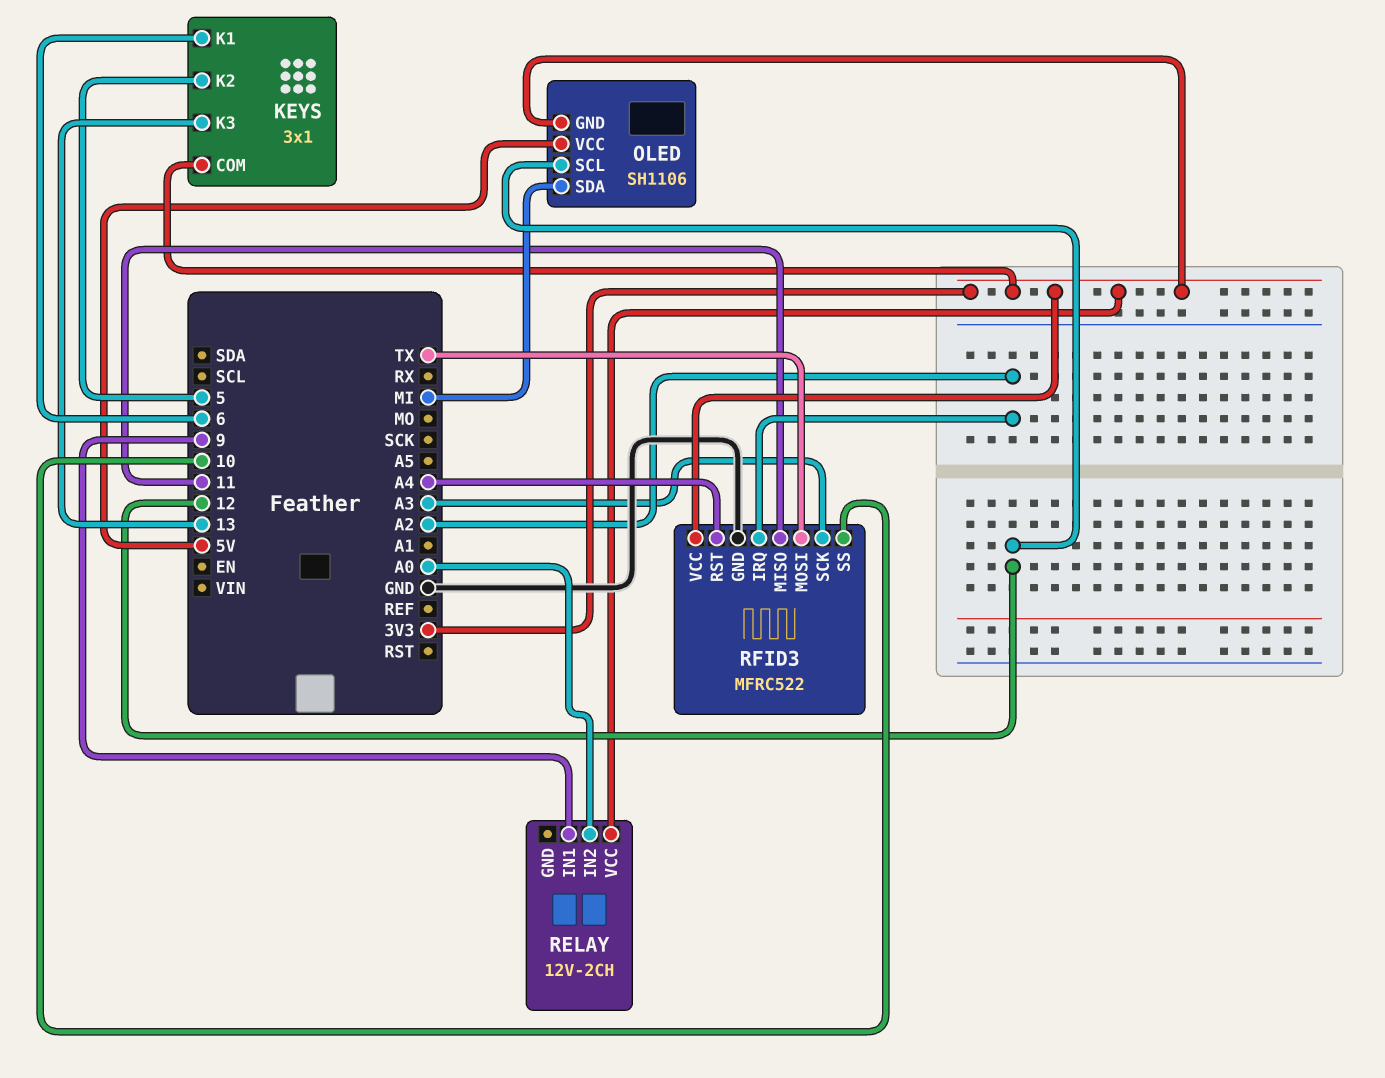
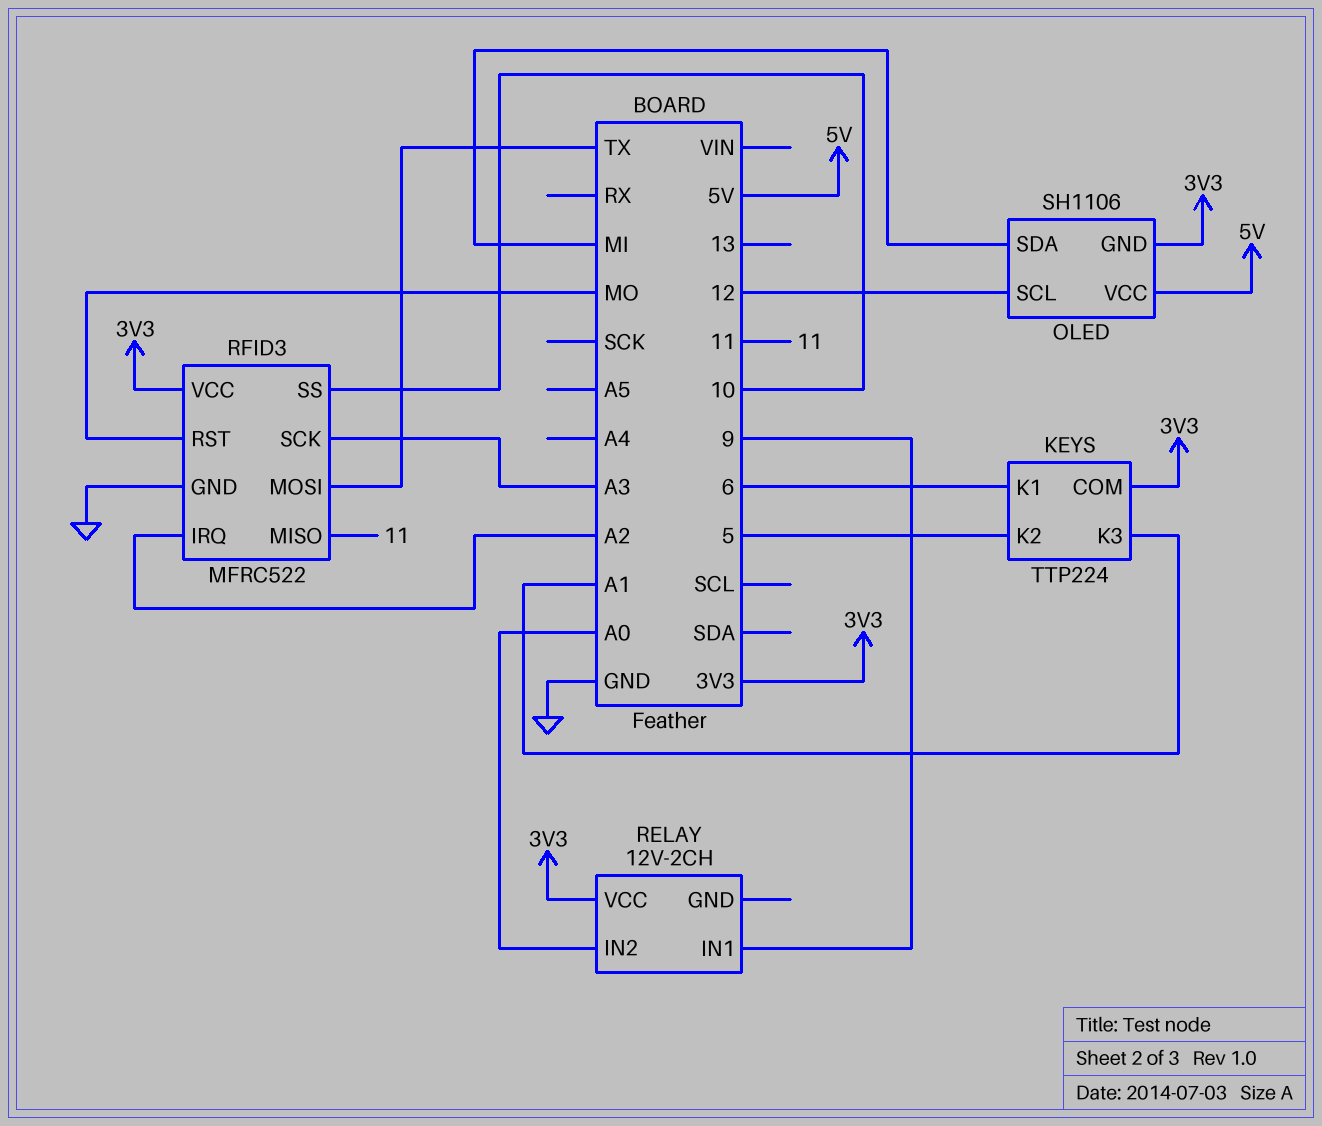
KEYS: 3x1 -> TTP224
KEYS pin K3: 13 -> A1
RFID3 pin RST: A4 -> MO

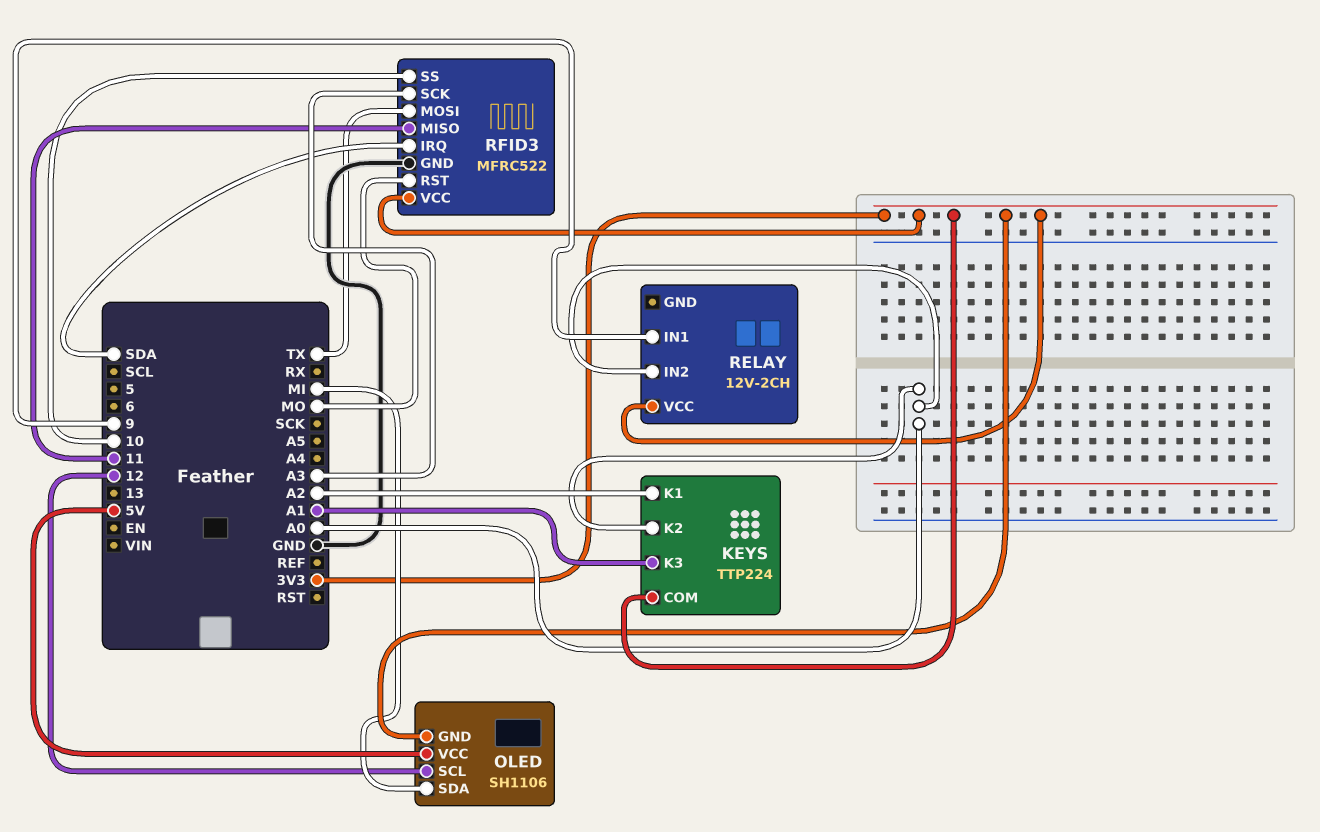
KEYS pin K1: 6 -> A2
KEYS pin K2: 5 -> A0
RFID3 pin IRQ: A2 -> SDA

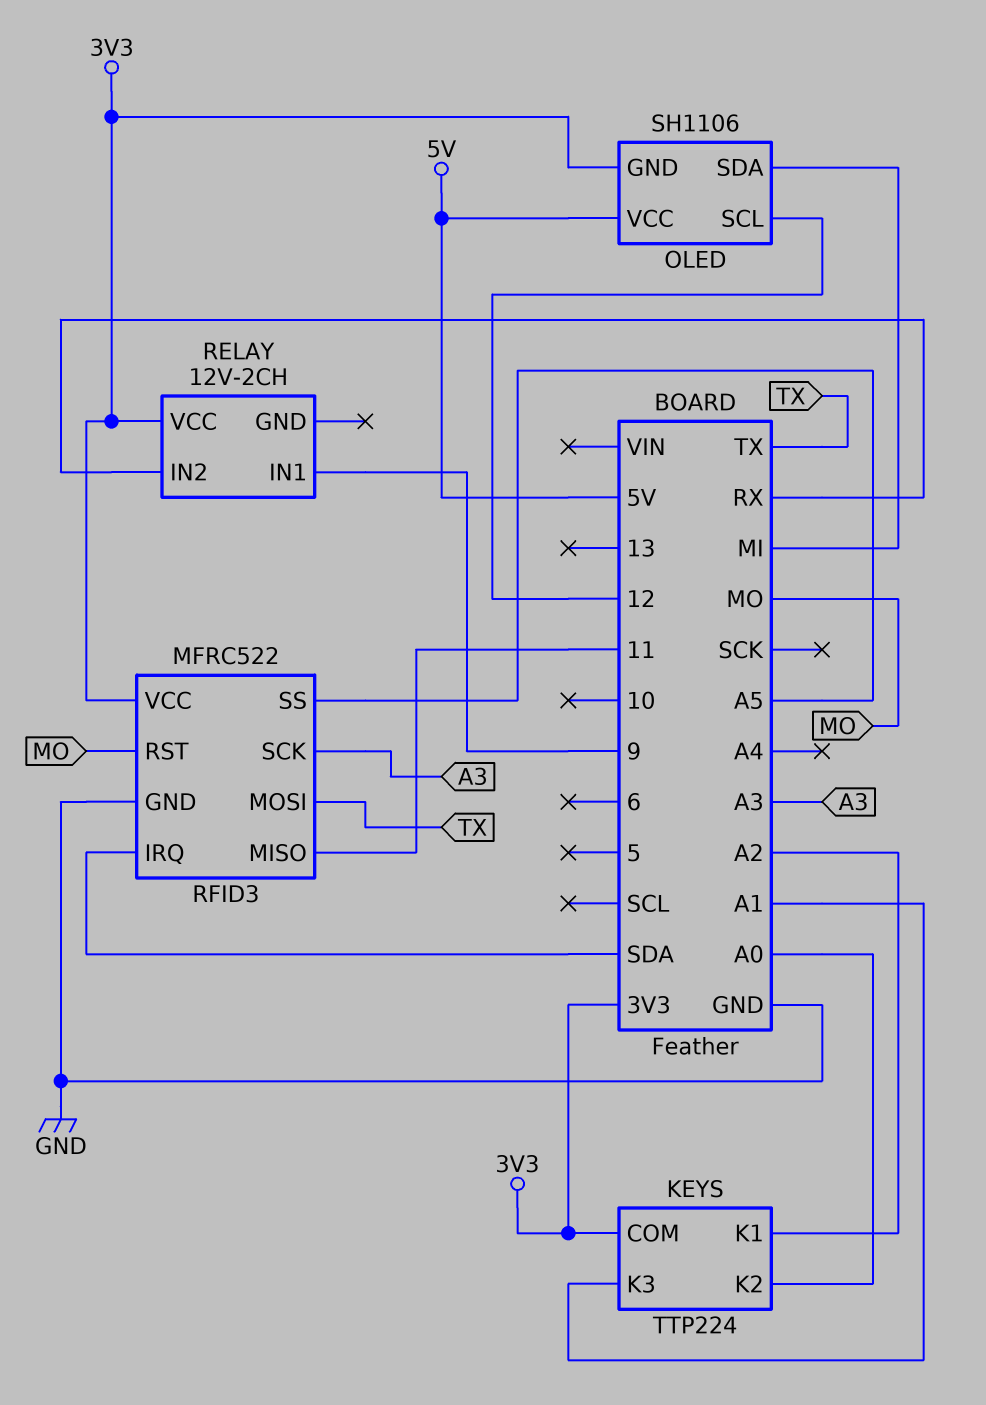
RELAY pin IN2: A0 -> RX
RFID3 pin SS: 10 -> A5

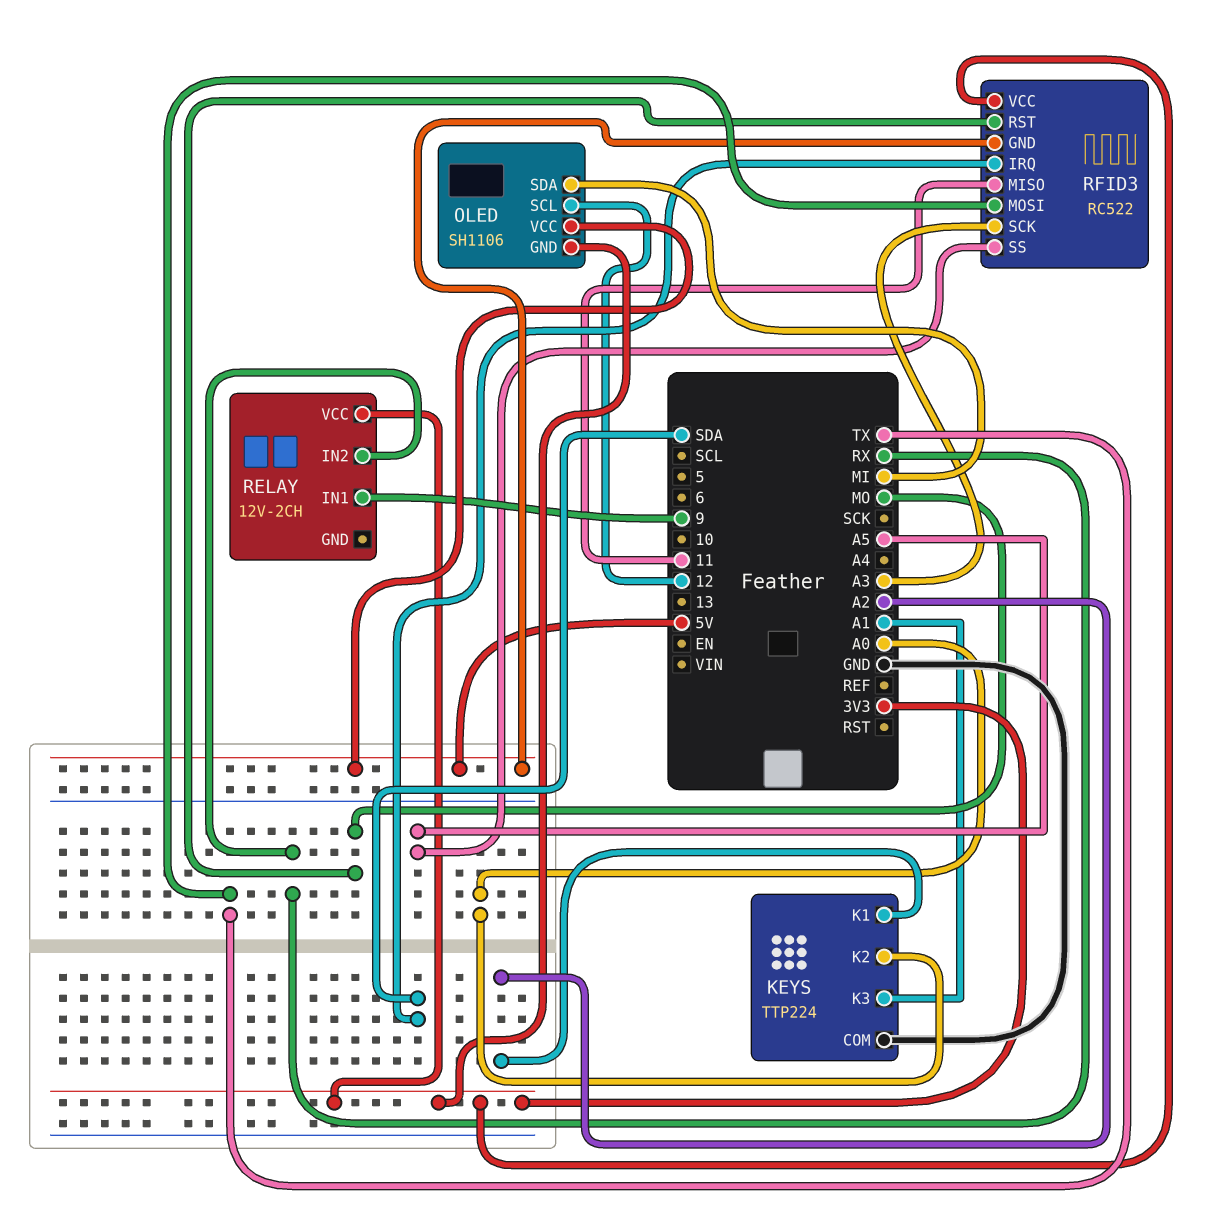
KEYS pin COM: 3V3 -> GND
RFID3: MFRC522 -> RC522
RFID3 pin GND: GND -> 5V

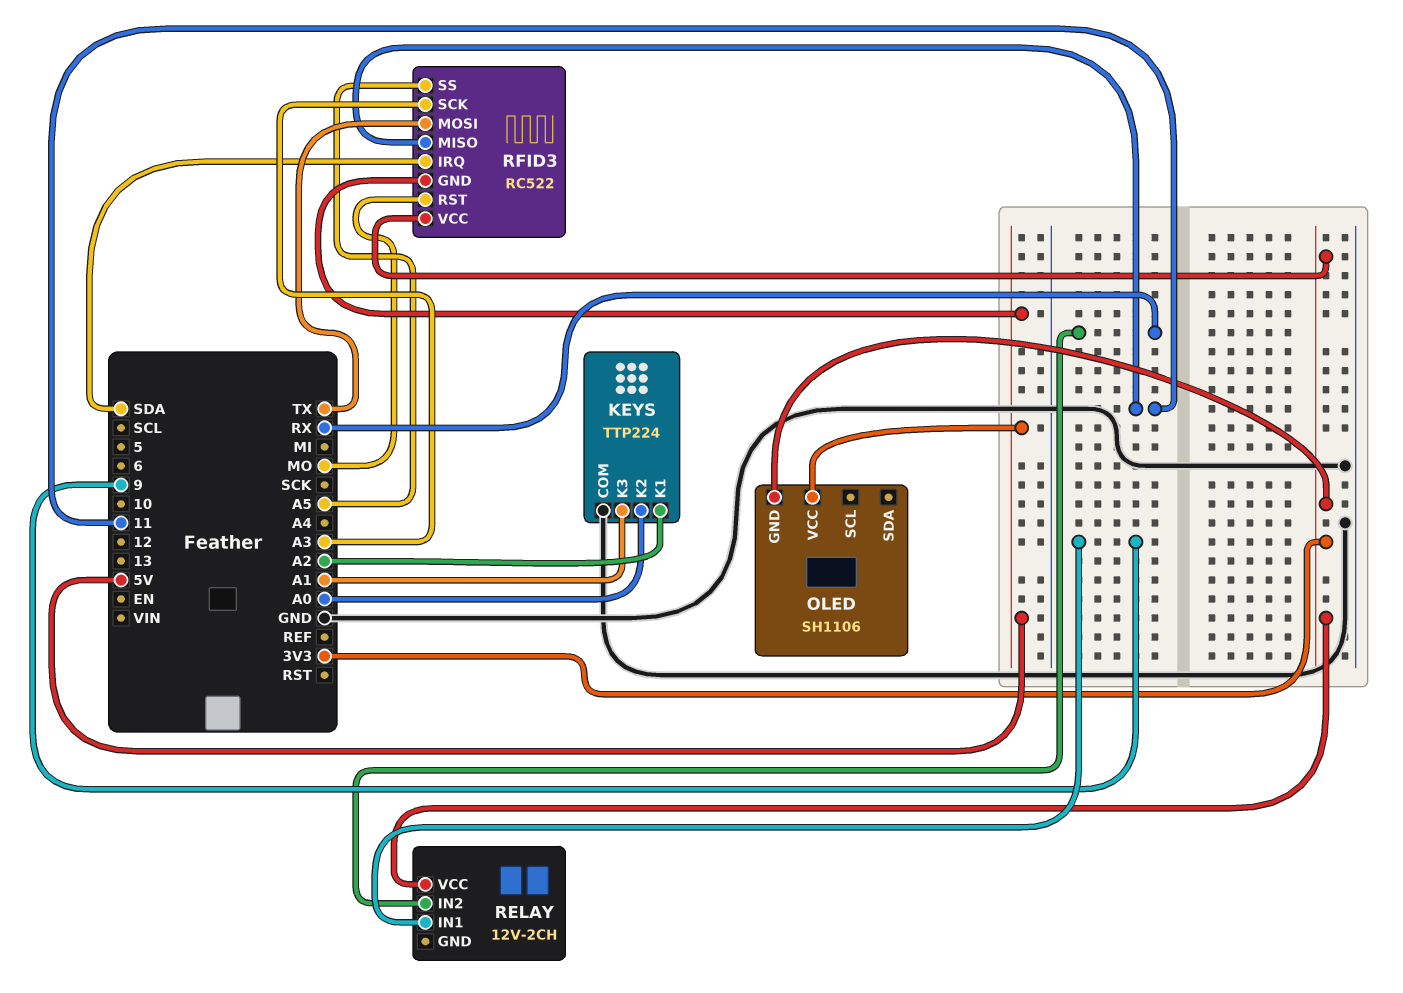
OLED pin SCL: 12 -> none
OLED pin SDA: MI -> none

